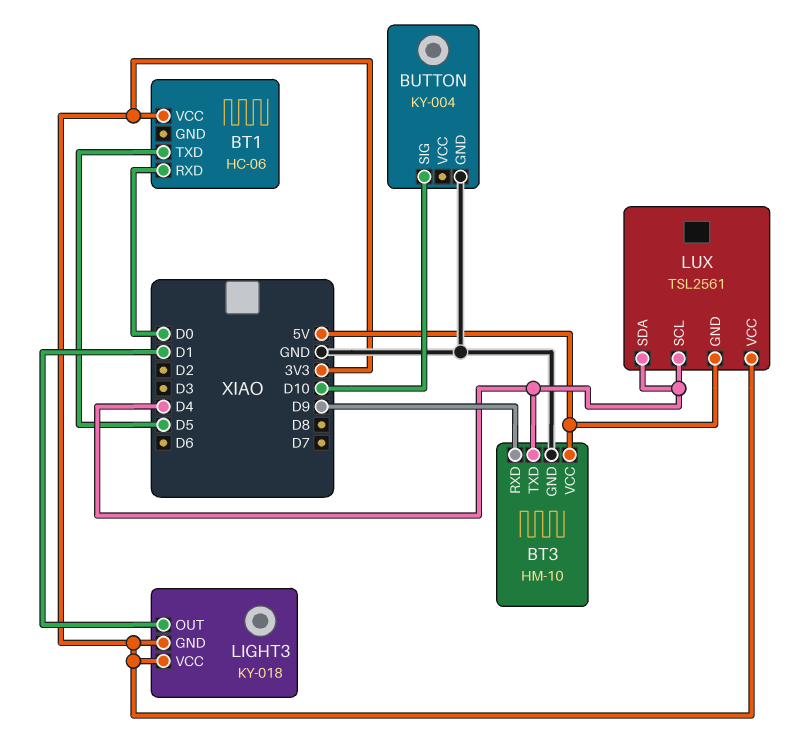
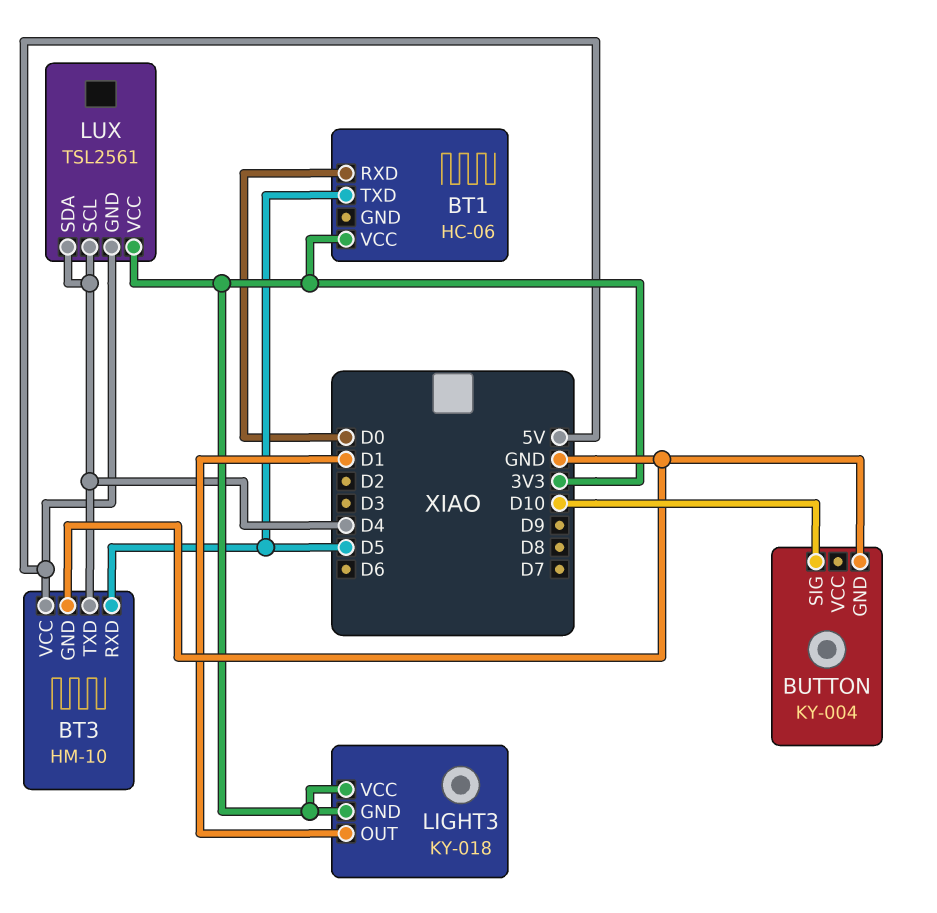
BT3 pin RXD: D9 -> D5

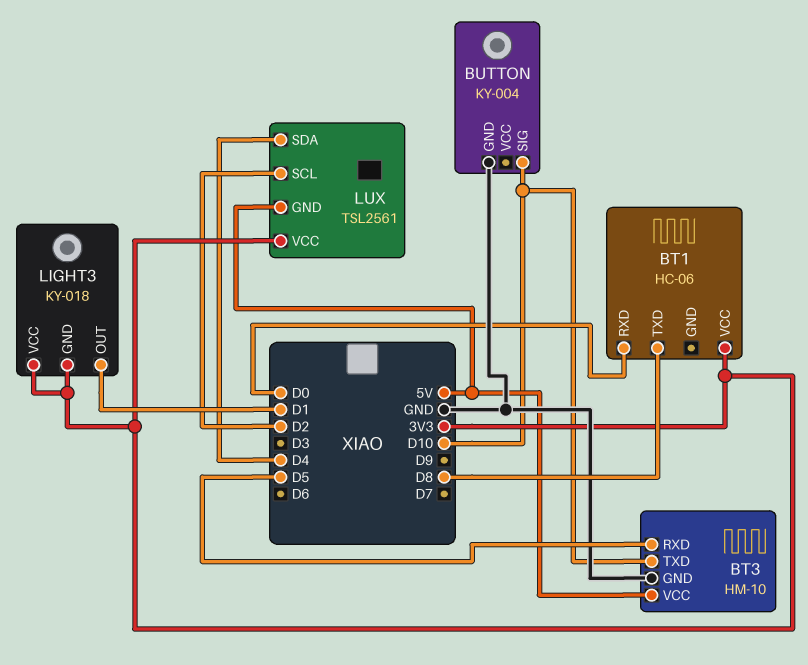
BT1 pin TXD: D5 -> D8
BT3 pin TXD: D4 -> D10
LUX pin SCL: D4 -> D2

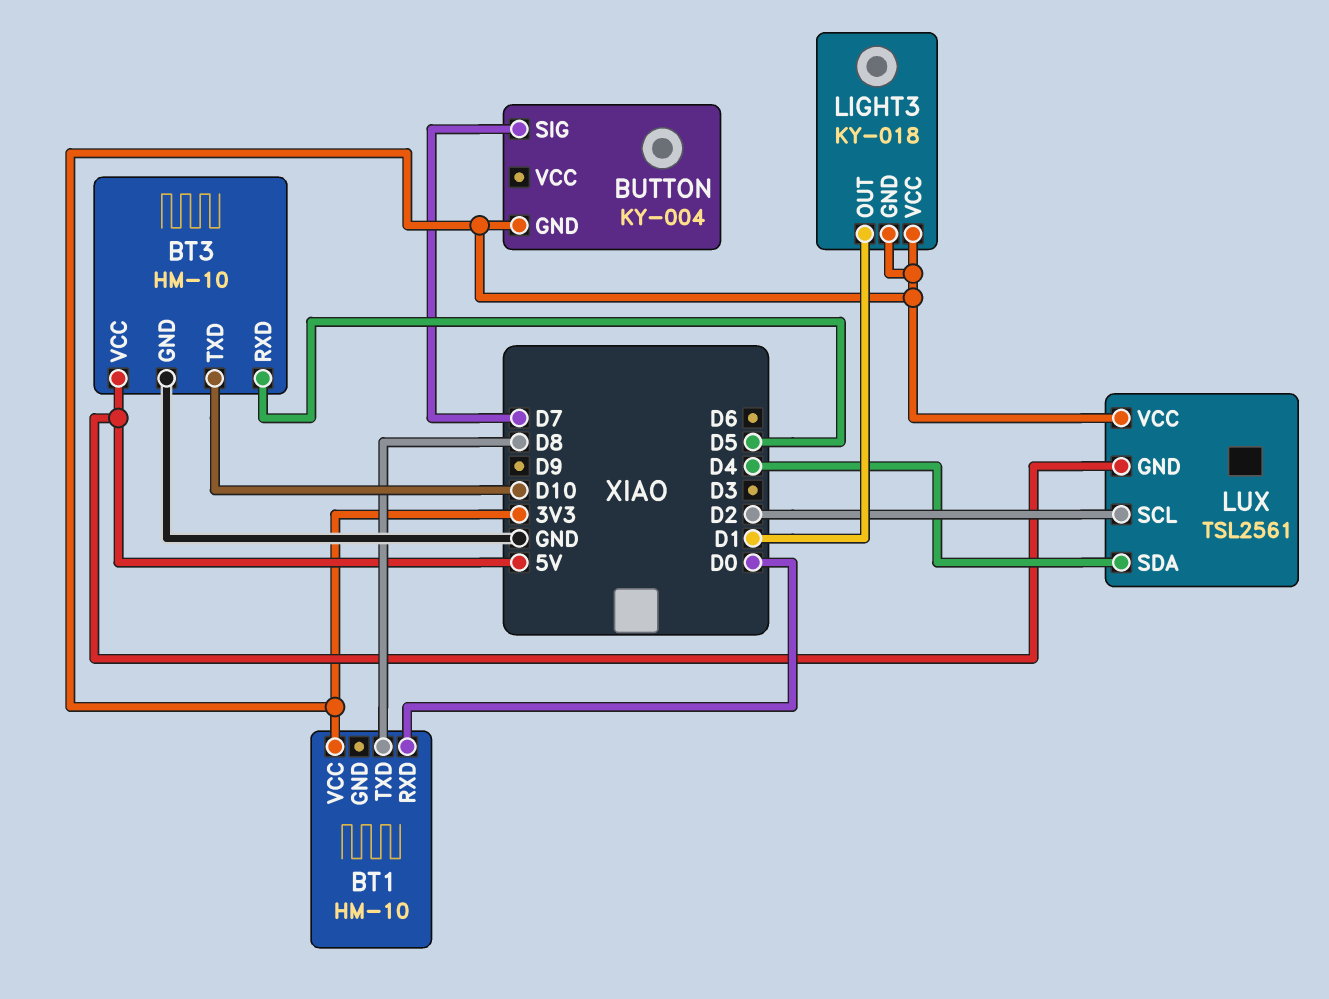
BT1: HC-06 -> HM-10
BUTTON pin GND: GND -> 3V3
BUTTON pin SIG: D10 -> D7

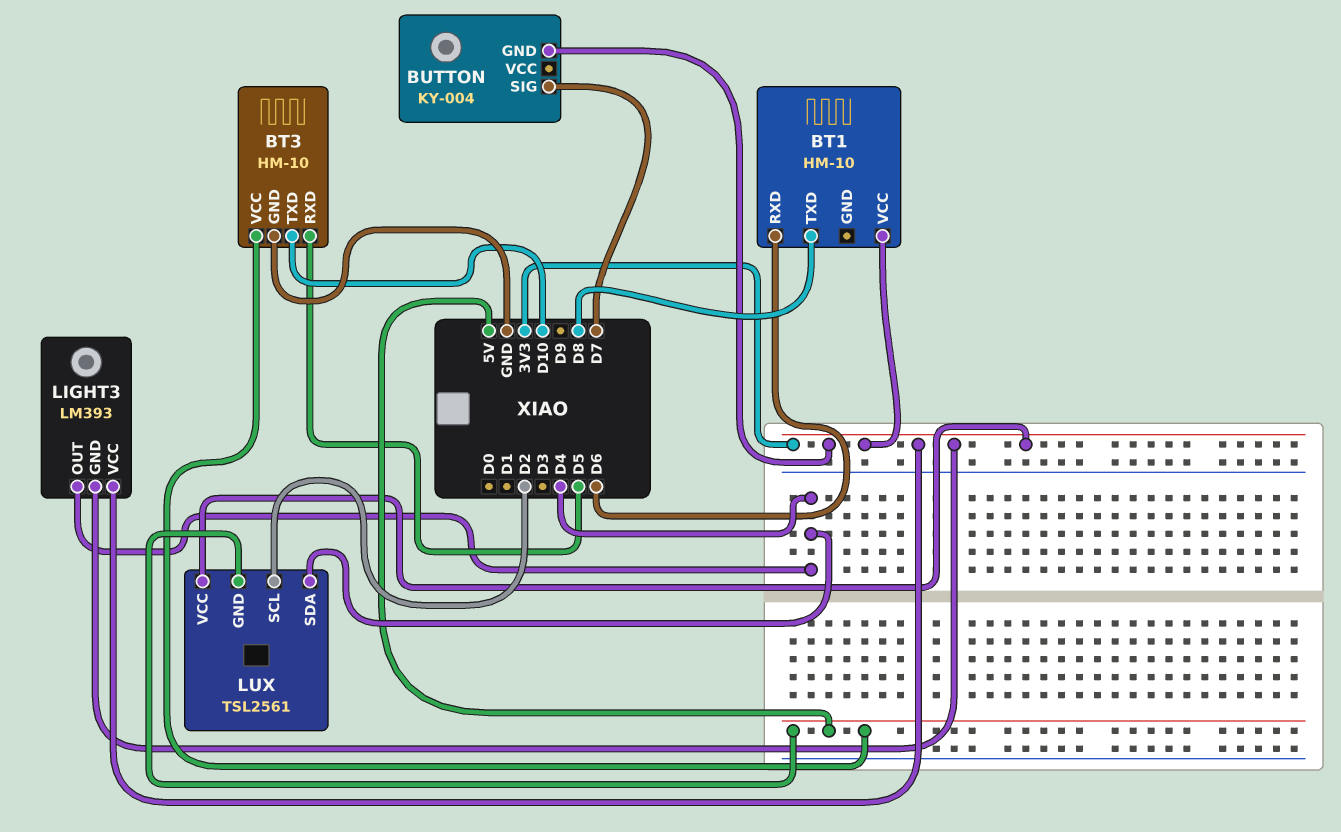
BT1 pin RXD: D0 -> D6
LIGHT3: KY-018 -> LM393
LIGHT3 pin OUT: D1 -> D4

